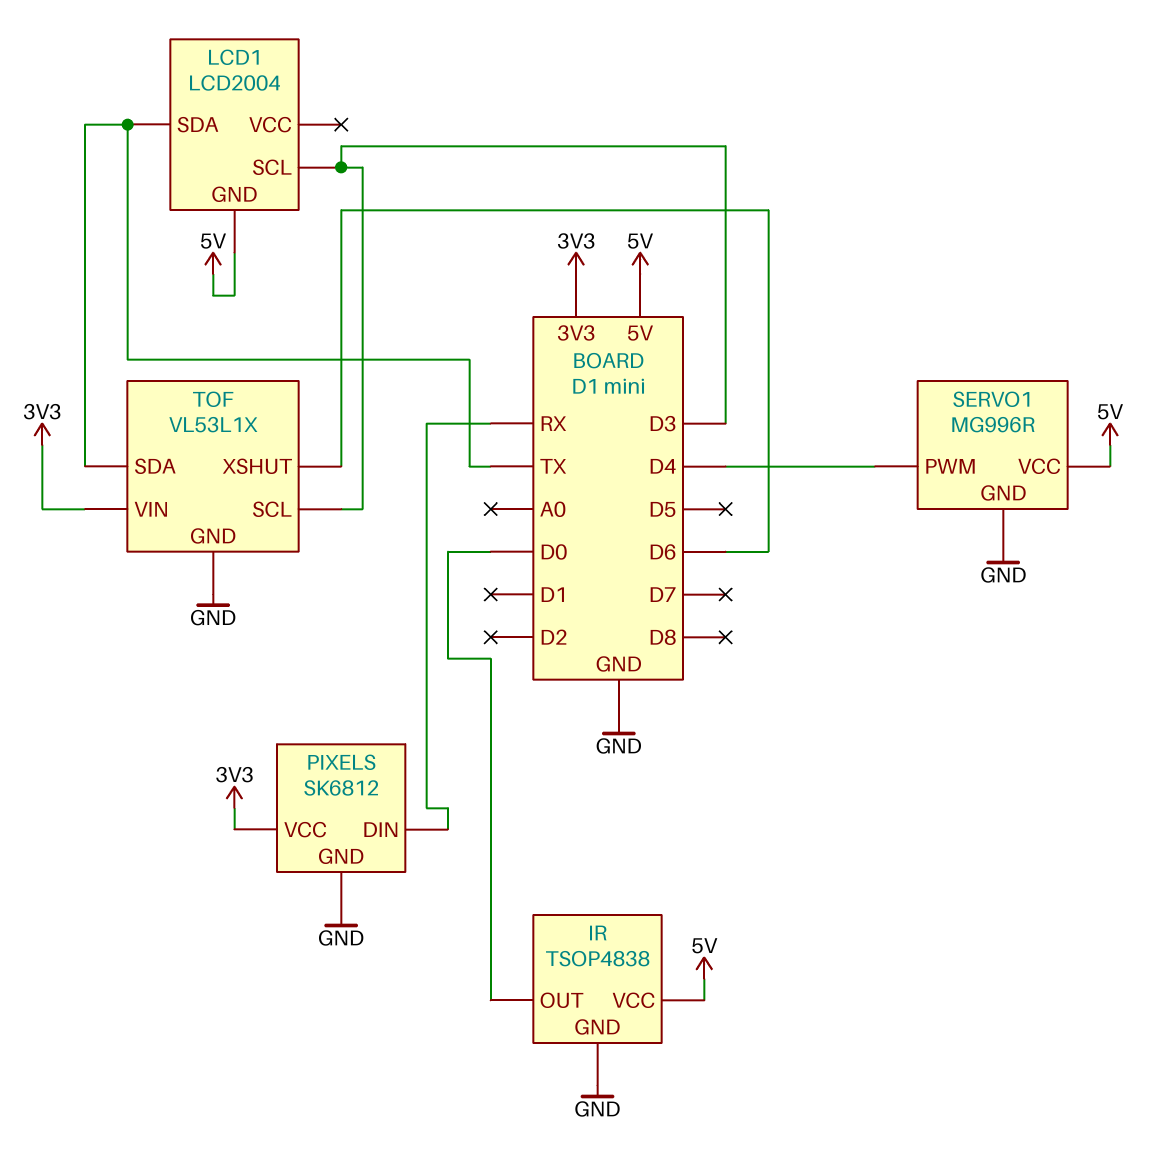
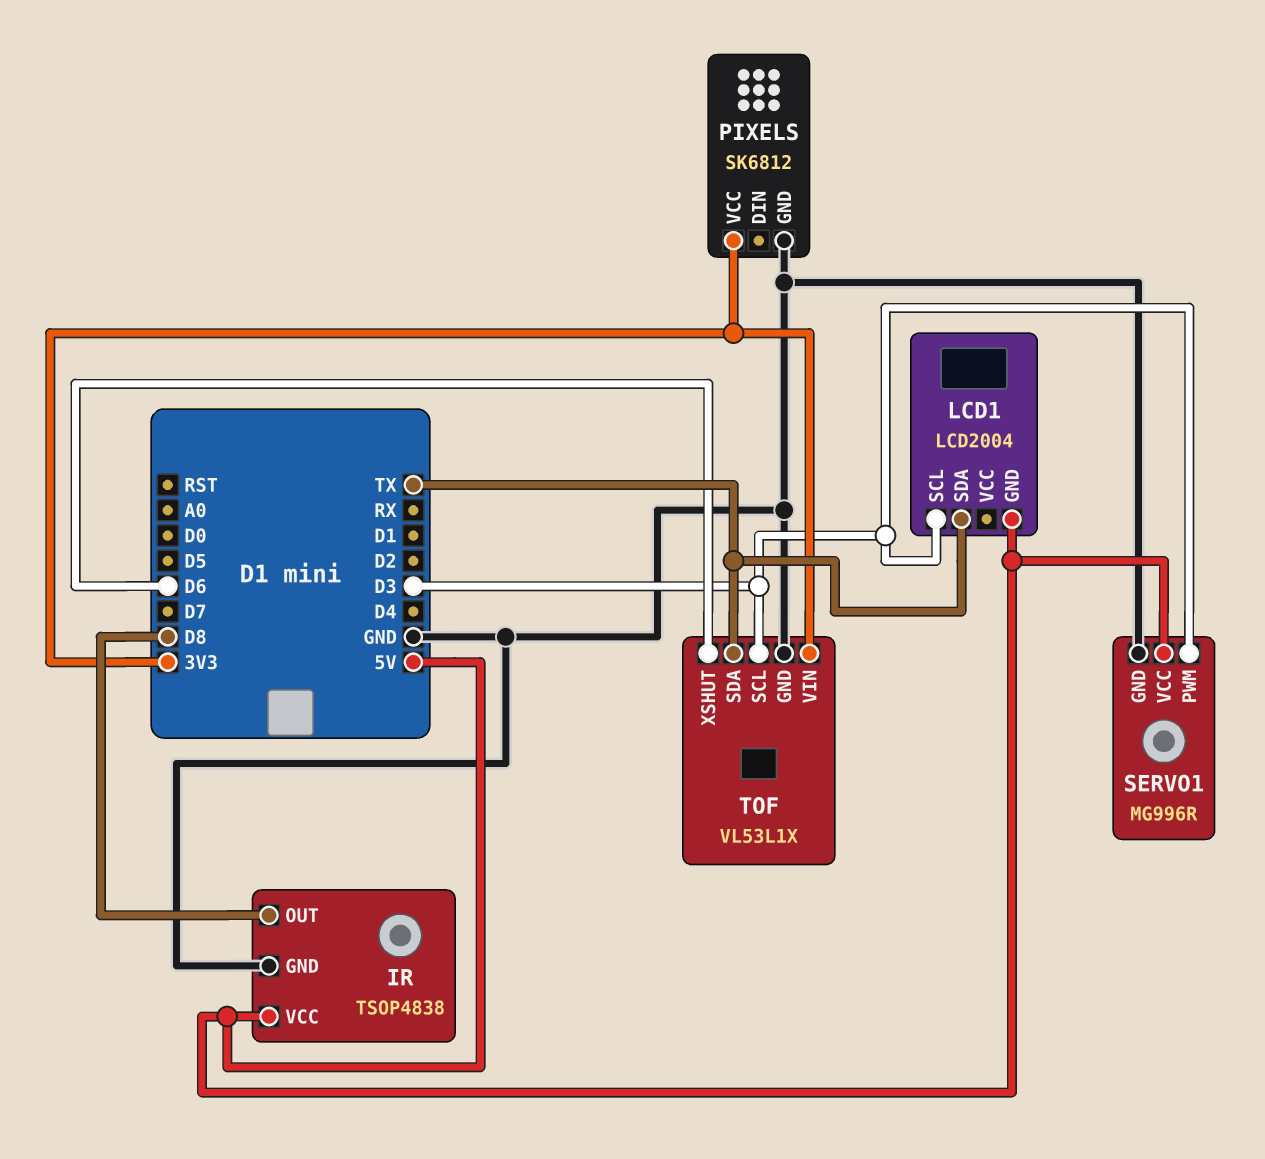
IR pin OUT: D0 -> D8
PIXELS pin DIN: RX -> none
SERVO1 pin PWM: D4 -> D3

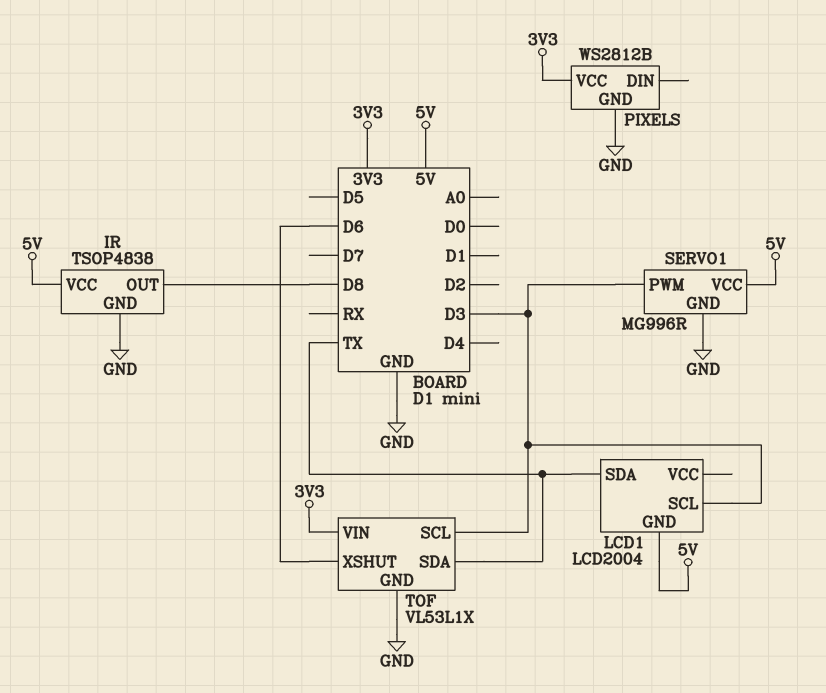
PIXELS: SK6812 -> WS2812B

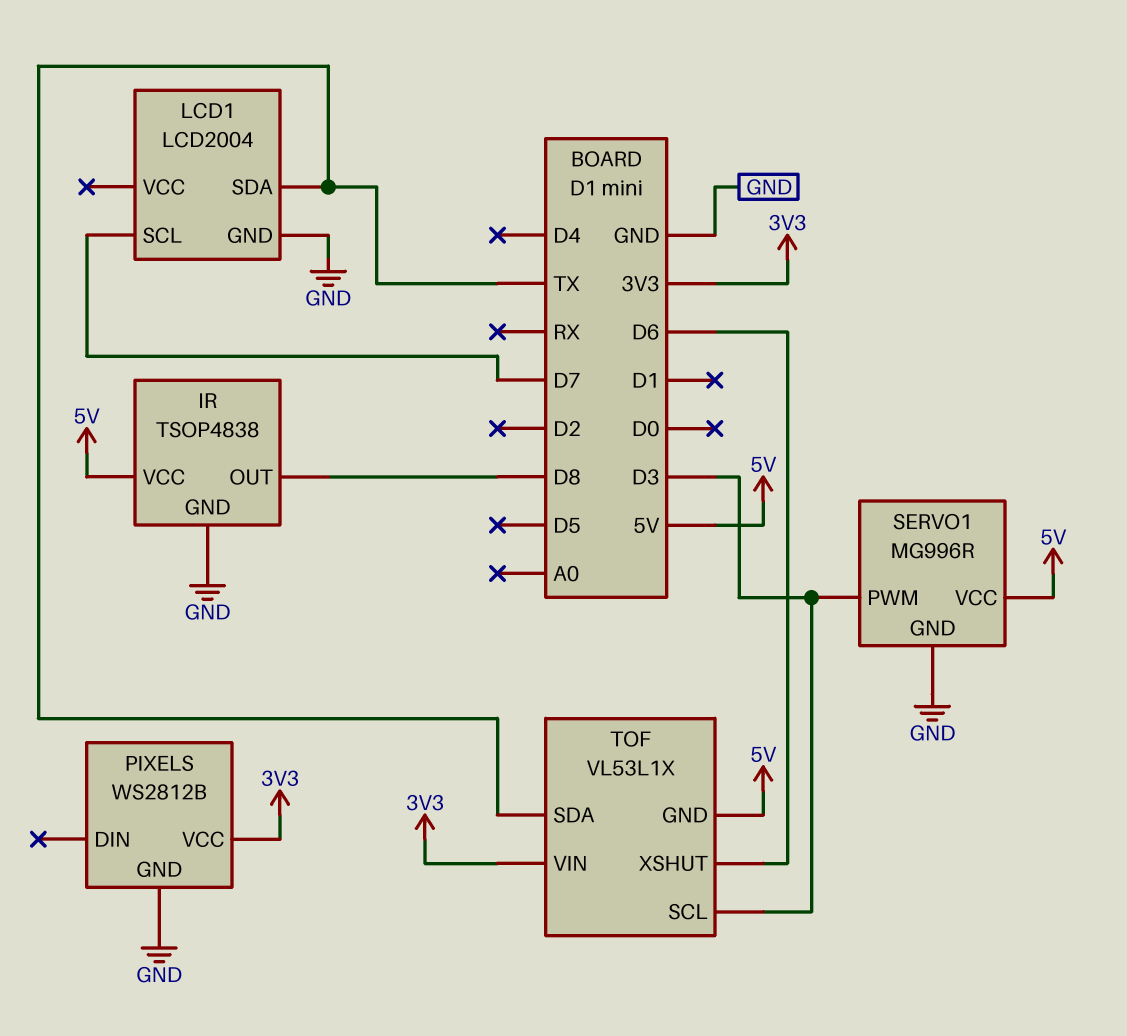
LCD1 pin GND: 5V -> GND
LCD1 pin SCL: D3 -> D7
TOF pin GND: GND -> 5V

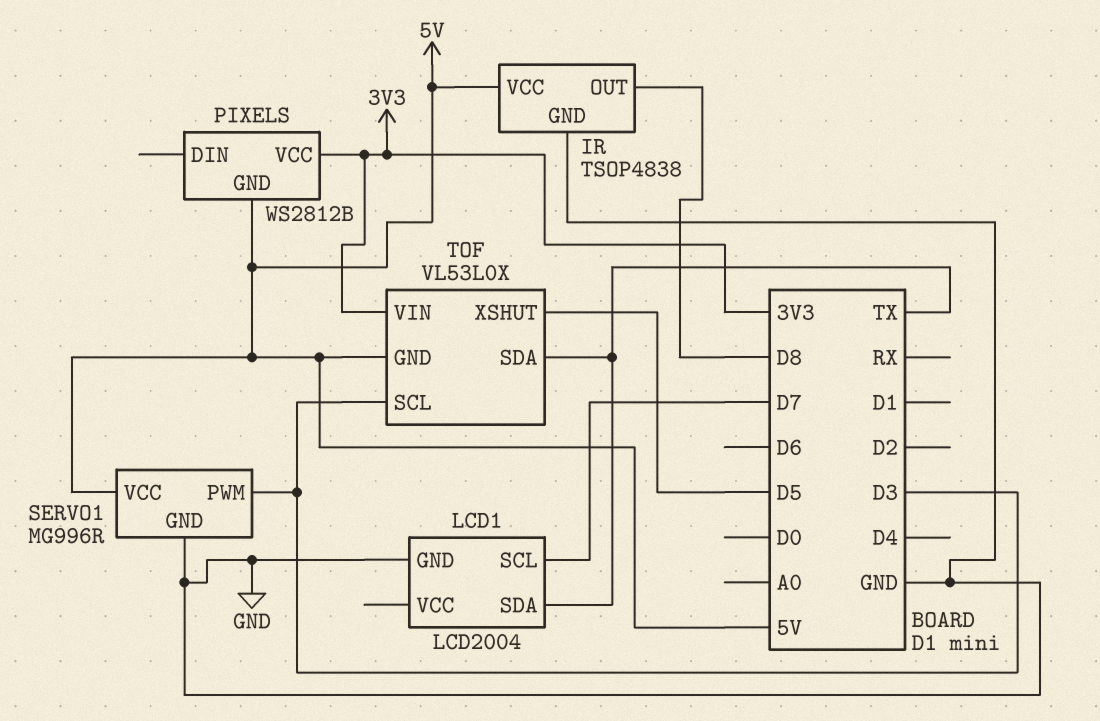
PIXELS pin GND: GND -> 5V
TOF: VL53L1X -> VL53L0X
TOF pin XSHUT: D6 -> D5

